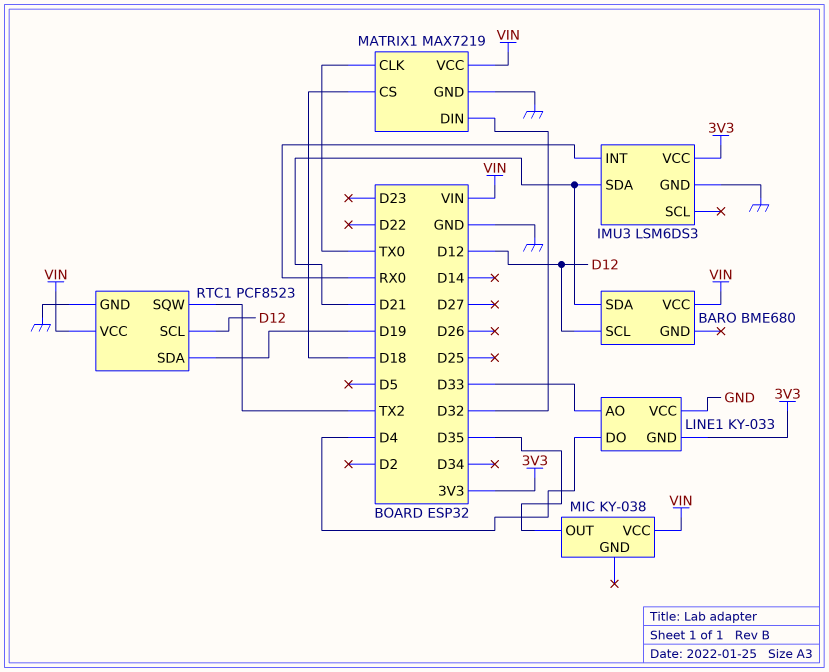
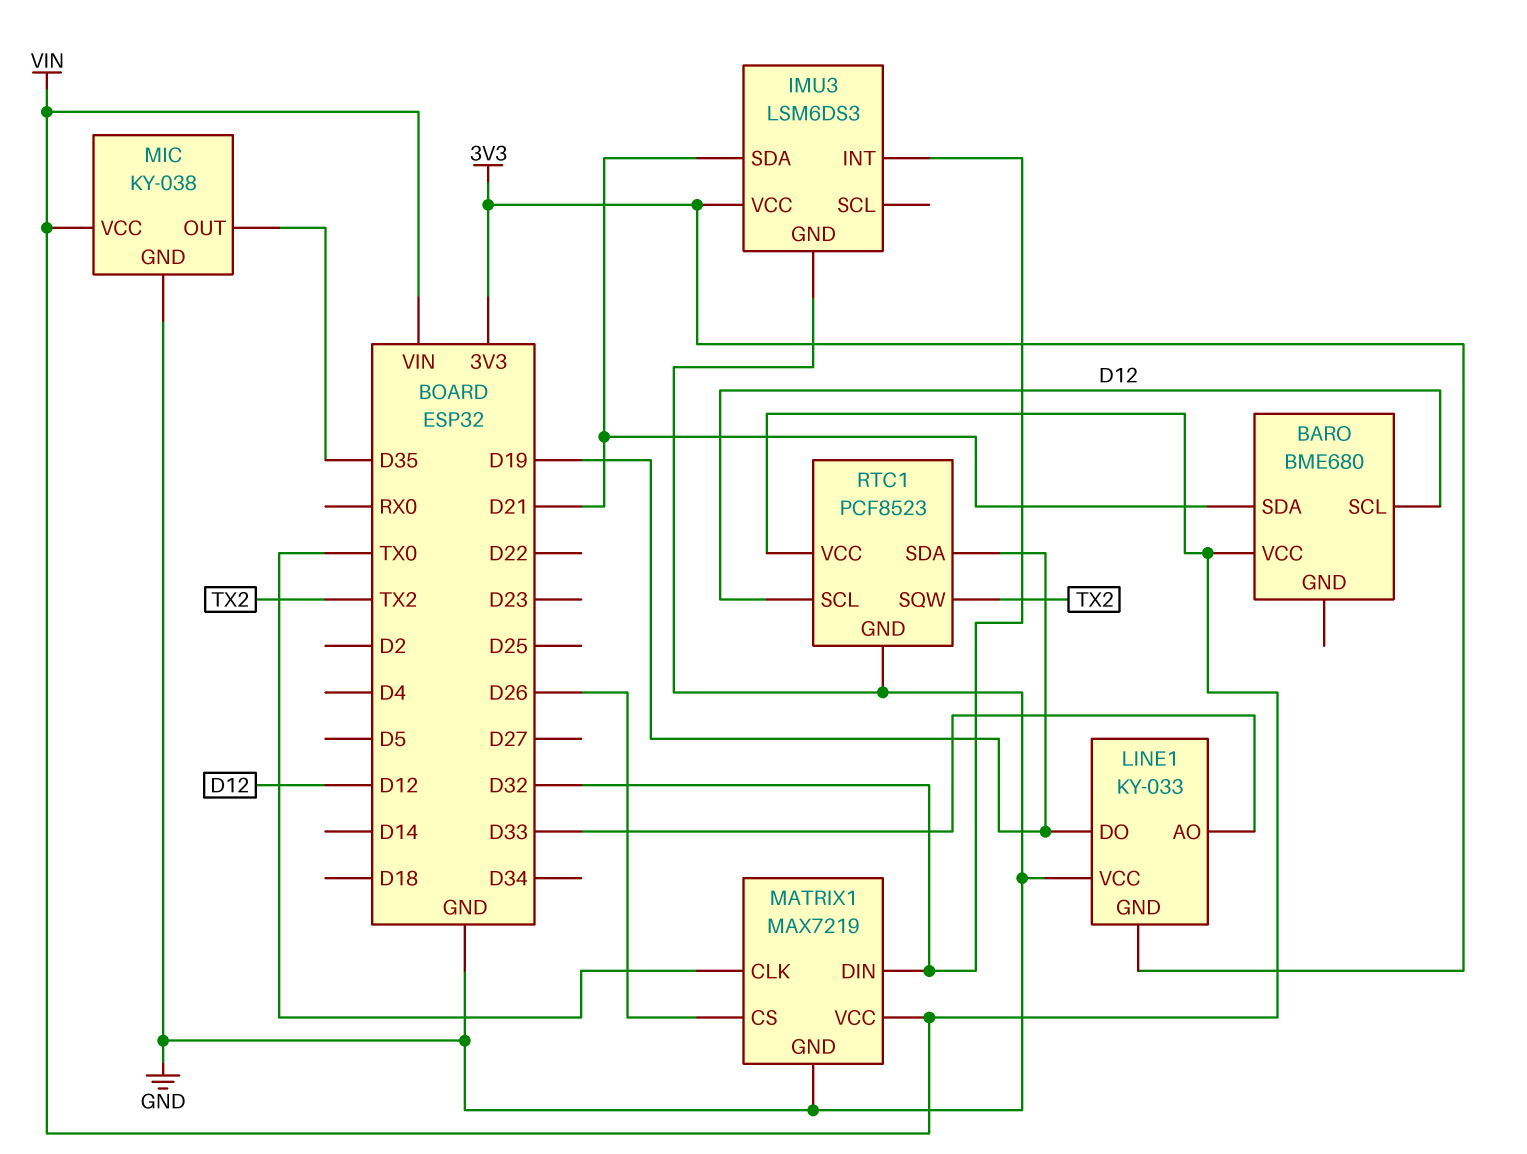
IMU3 pin INT: RX0 -> D32
LINE1 pin DO: D4 -> D19
MATRIX1 pin CS: D18 -> D26
MIC pin GND: none -> GND

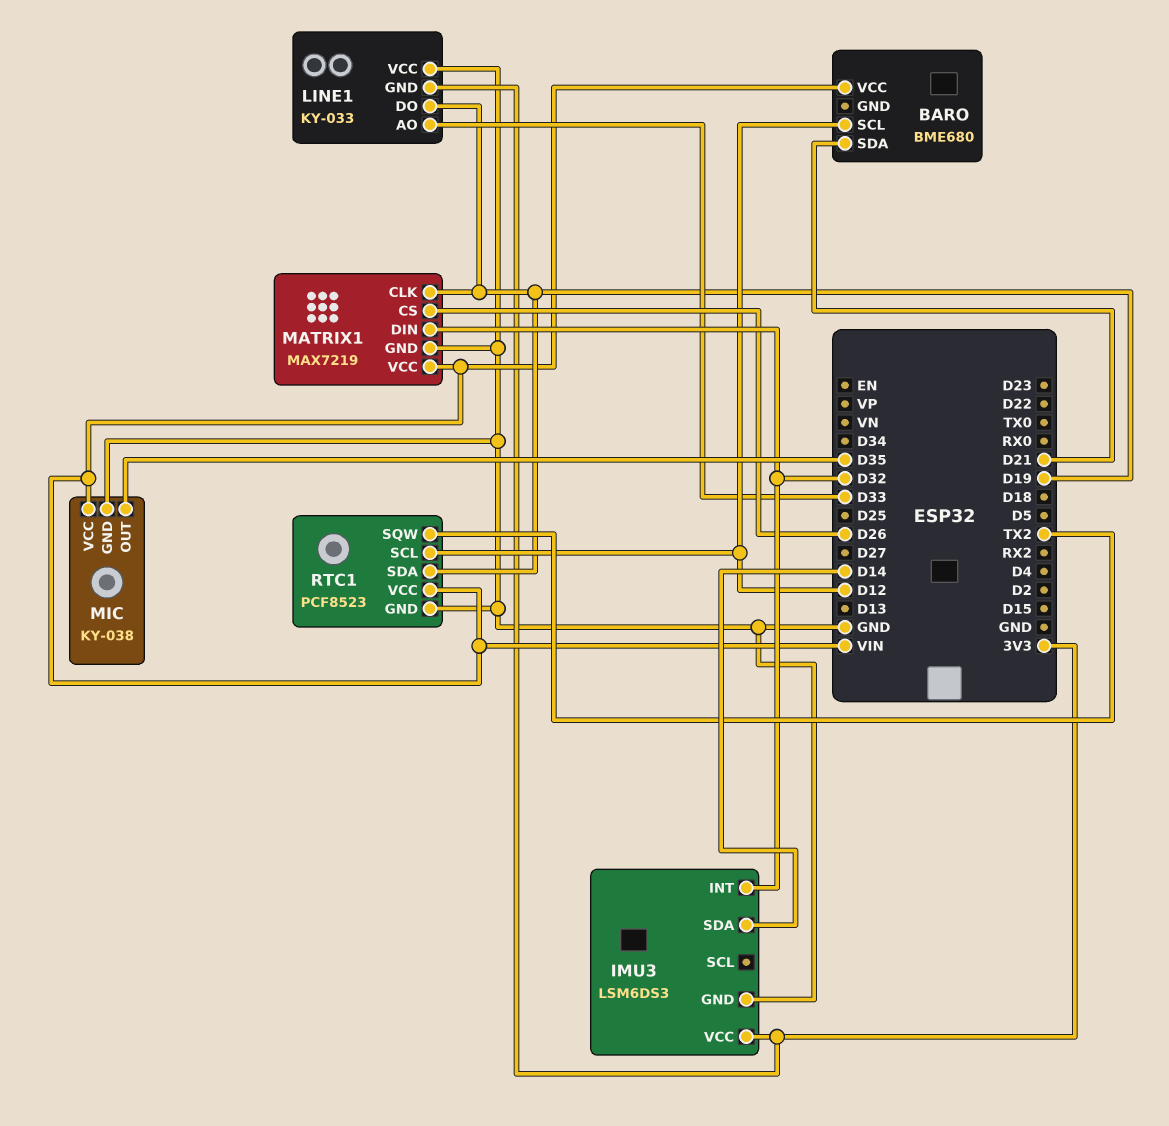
IMU3 pin SDA: D21 -> D14
MATRIX1 pin CLK: TX0 -> D19

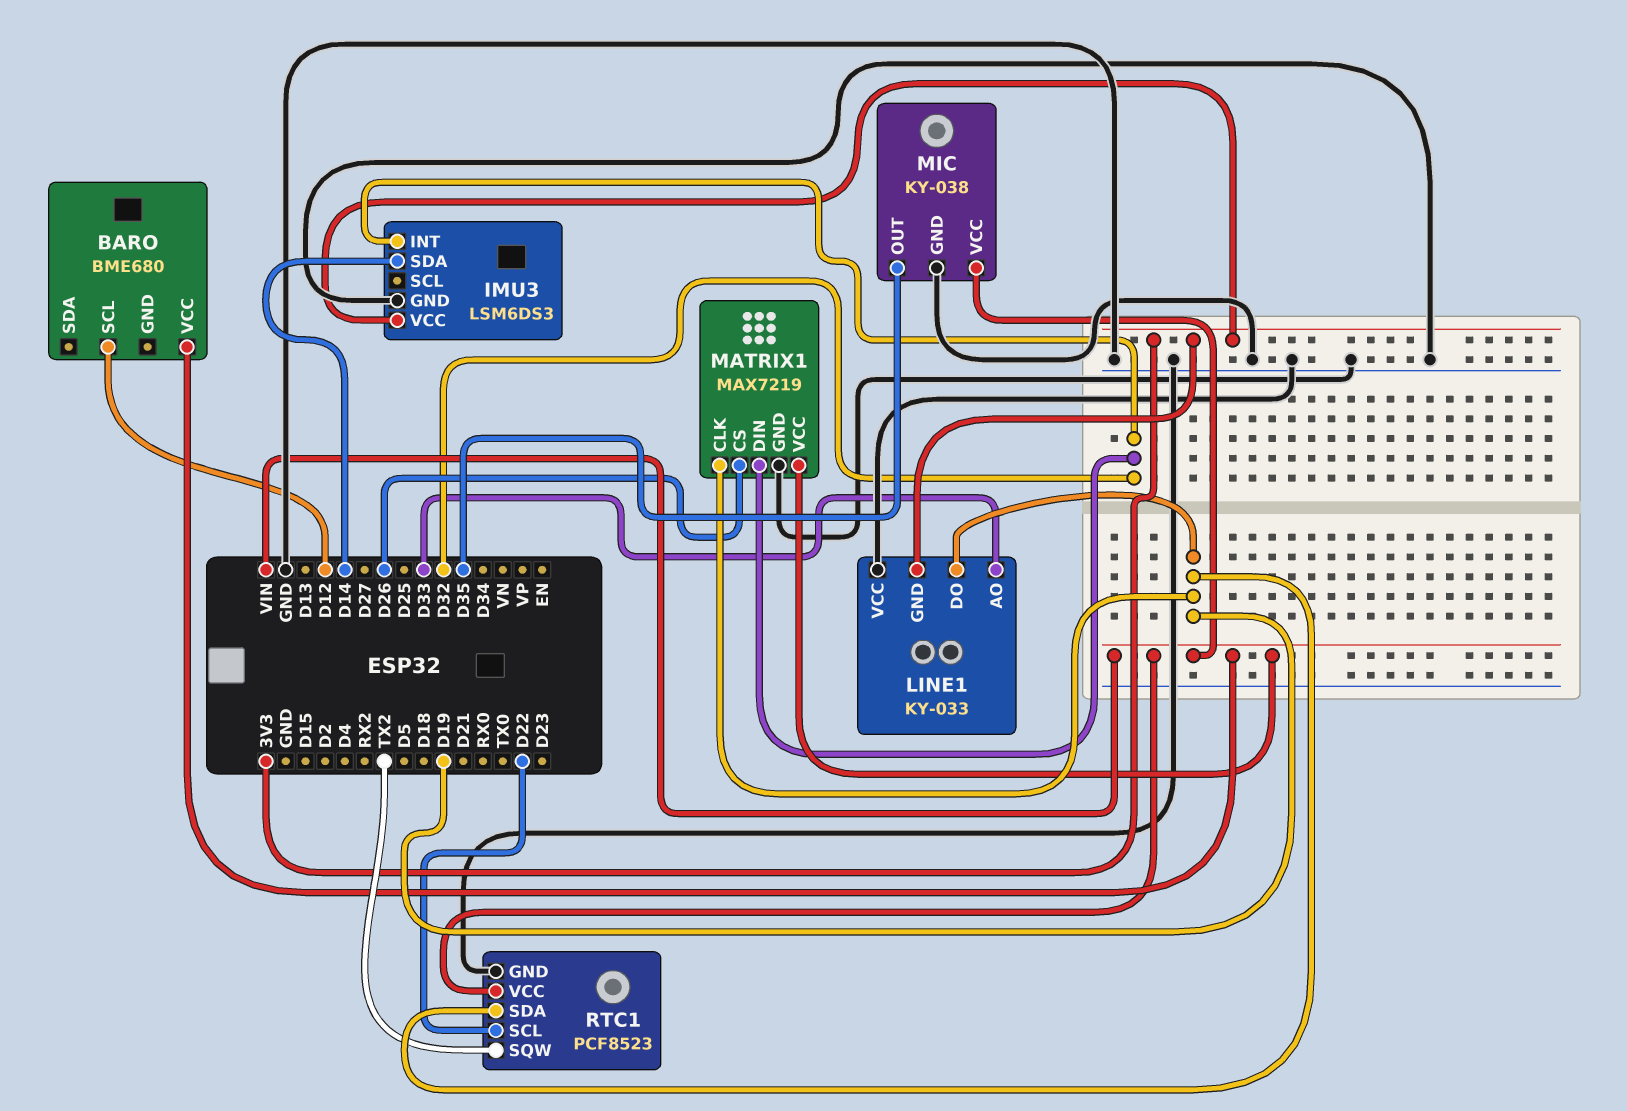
BARO pin SDA: D21 -> none
RTC1 pin SCL: D12 -> D22

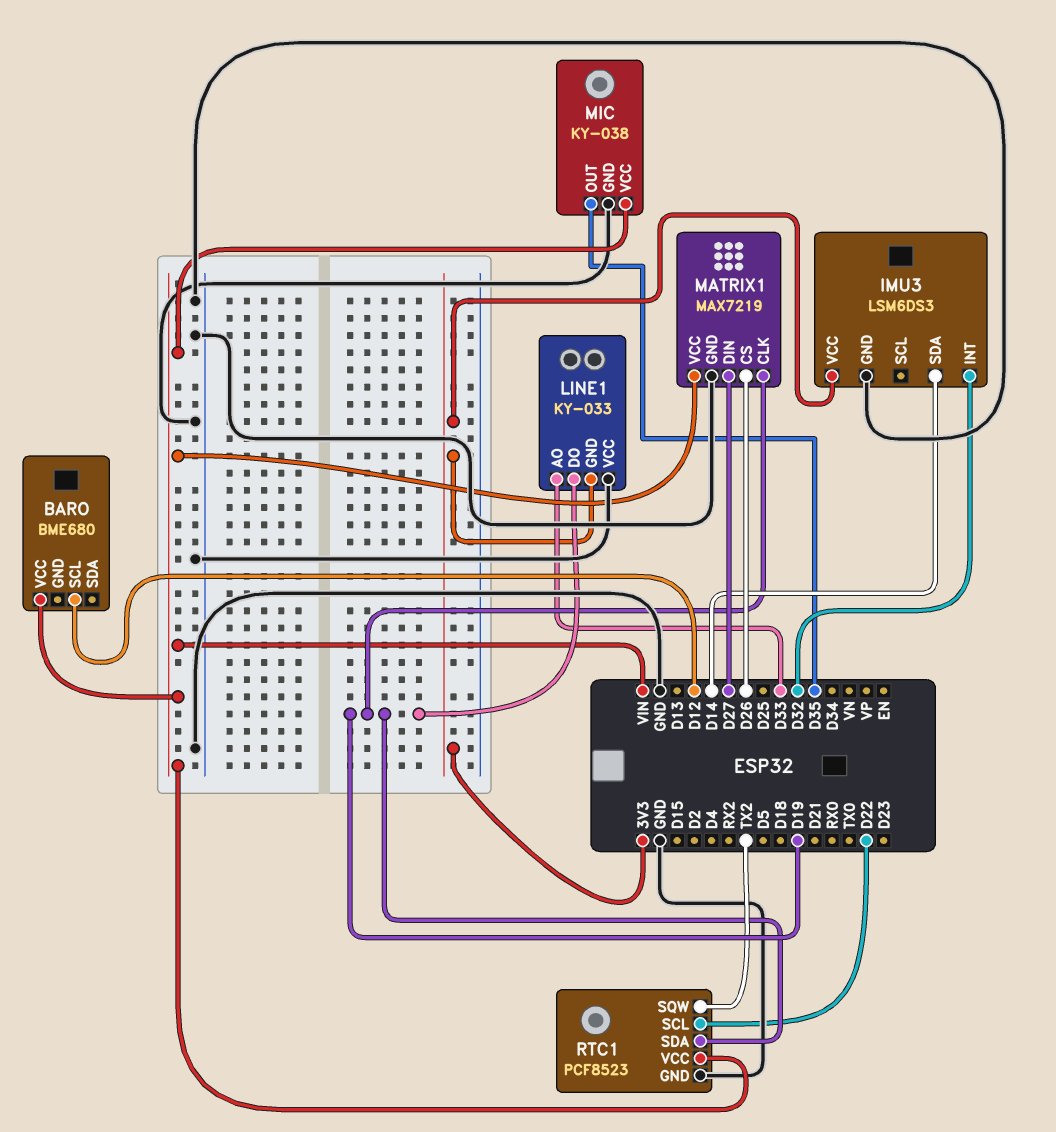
MATRIX1 pin DIN: D32 -> D27

